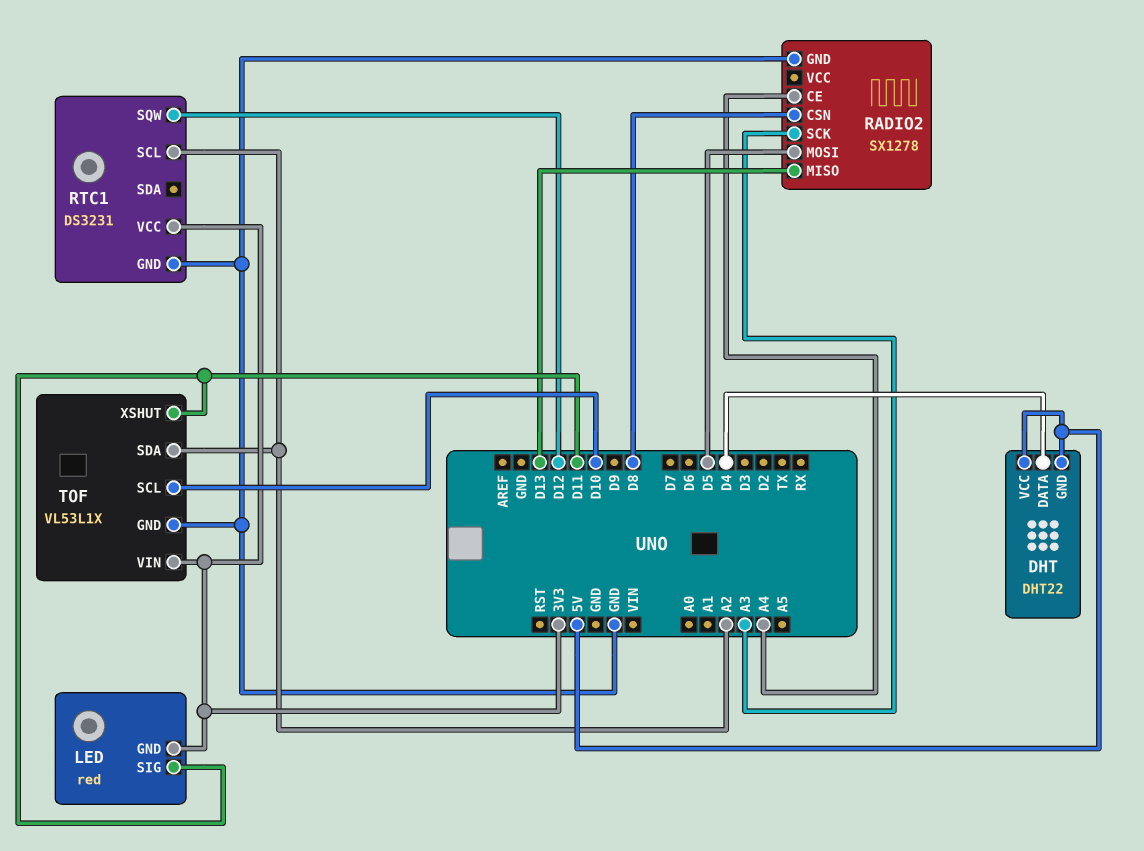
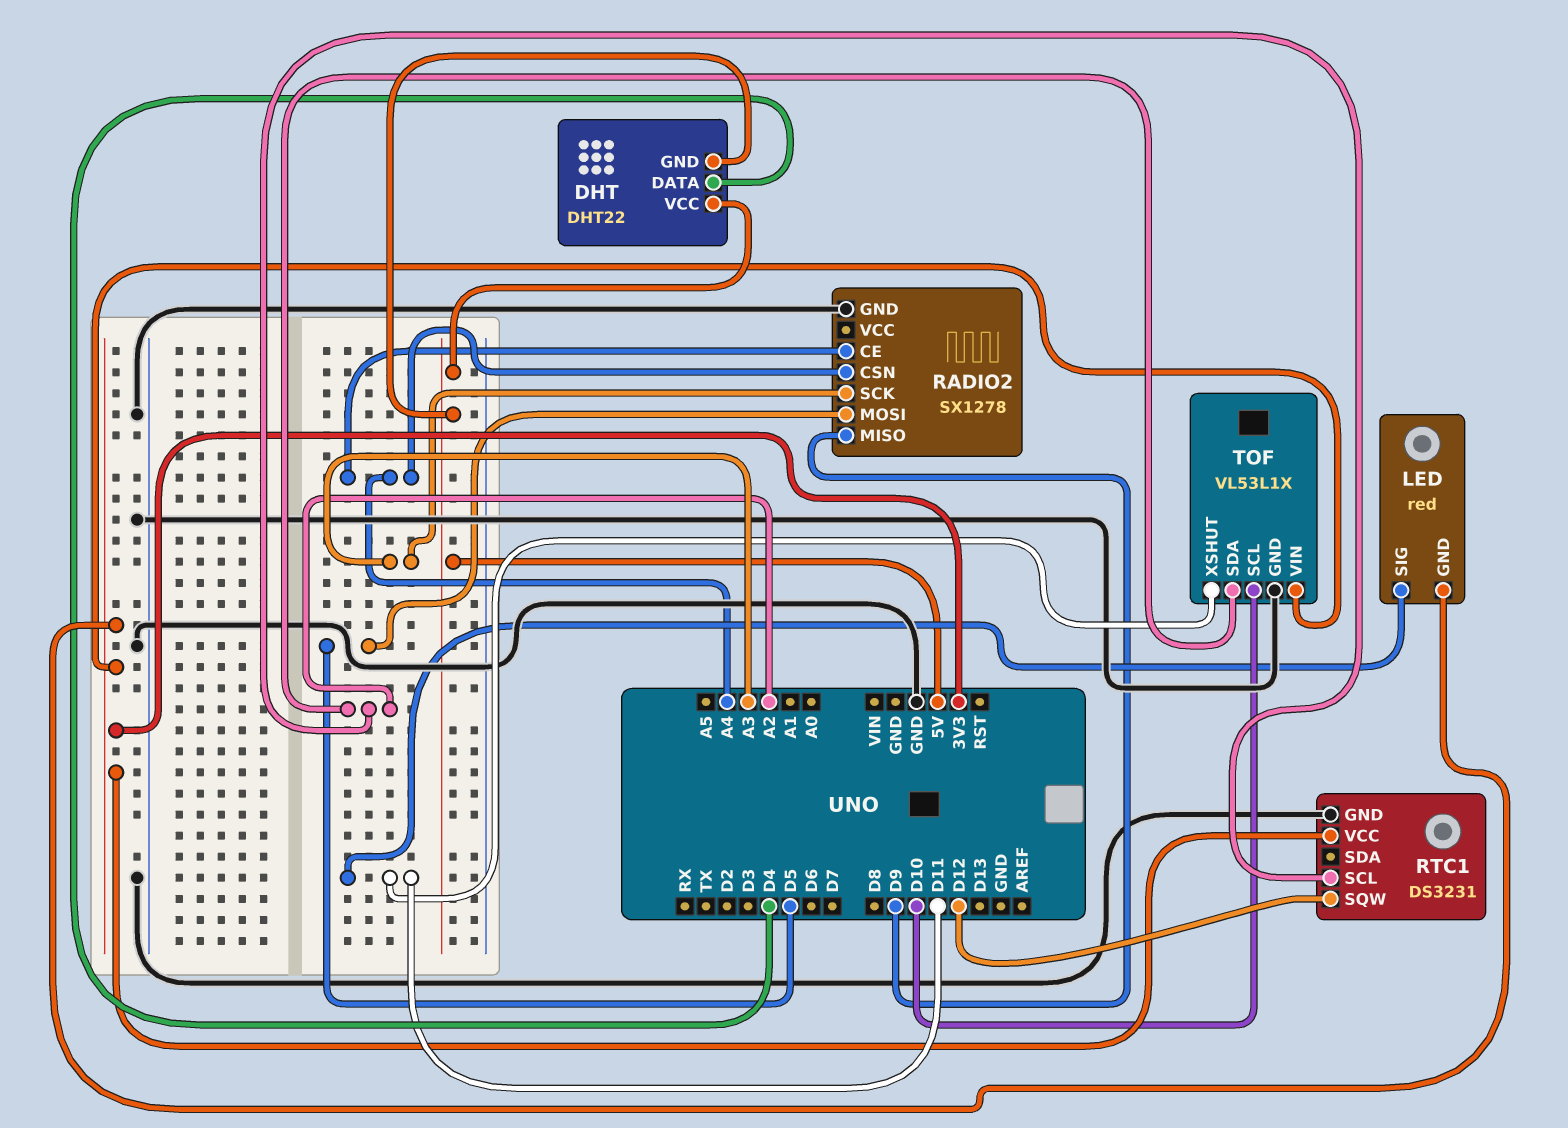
RADIO2 pin CSN: D8 -> A4
RADIO2 pin MISO: D13 -> D9

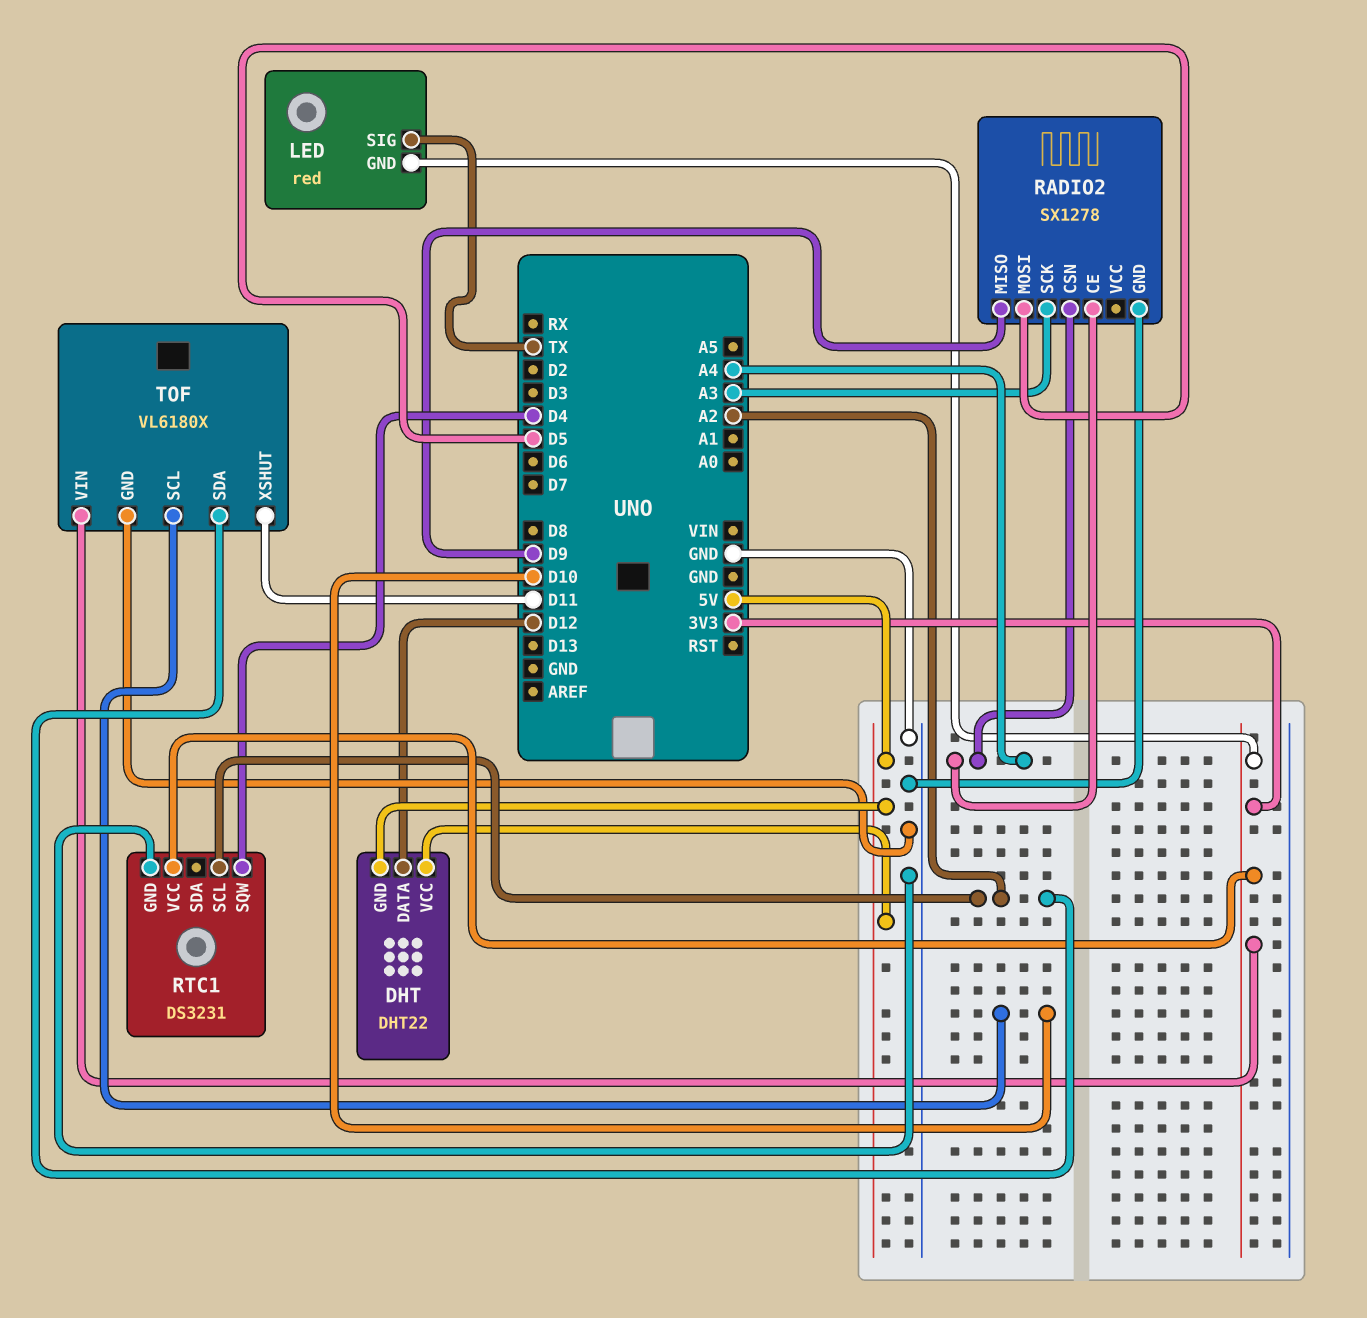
DHT pin DATA: D4 -> D12
LED pin SIG: D11 -> TX
RTC1 pin SQW: D12 -> D4
TOF: VL53L1X -> VL6180X

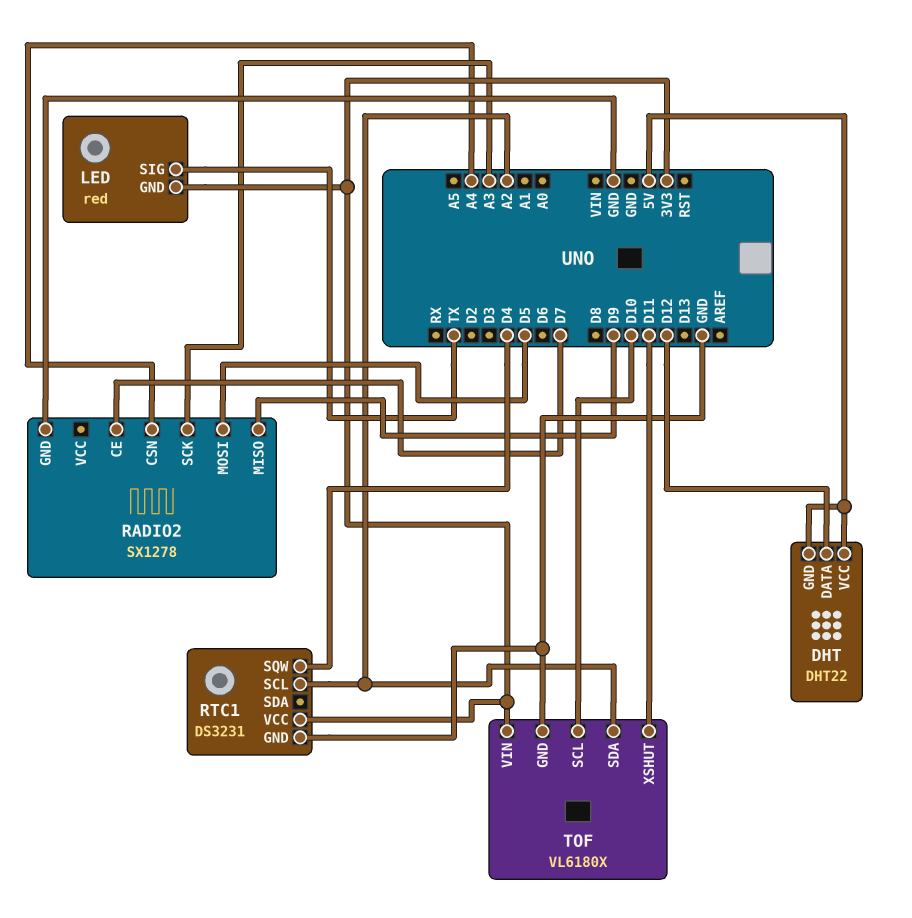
RADIO2 pin CE: A4 -> D7

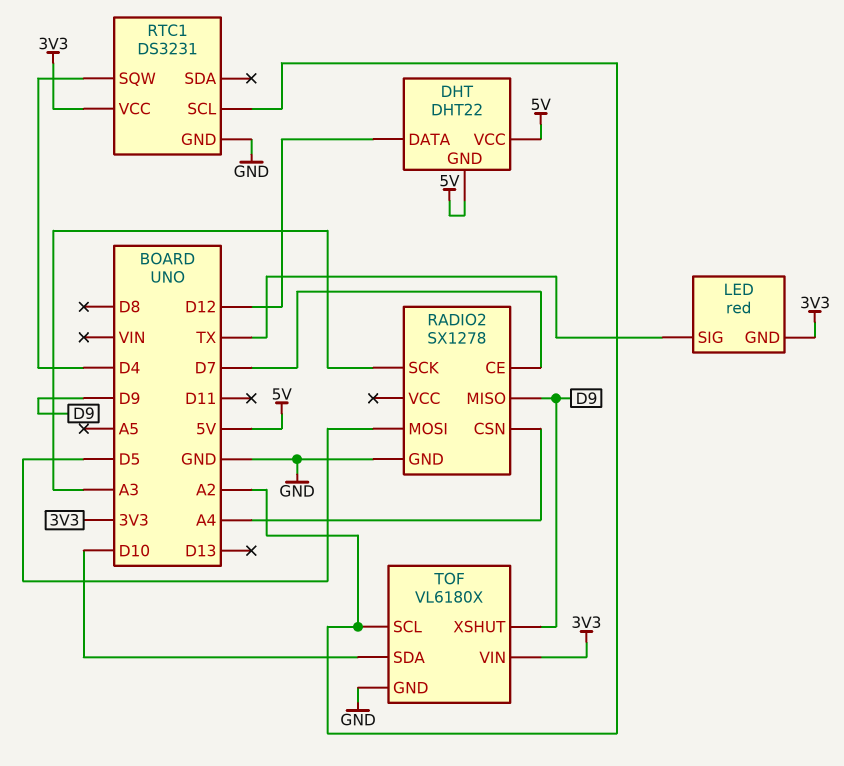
TOF pin SCL: D10 -> A2
TOF pin SDA: A2 -> D10
TOF pin XSHUT: D11 -> D9

